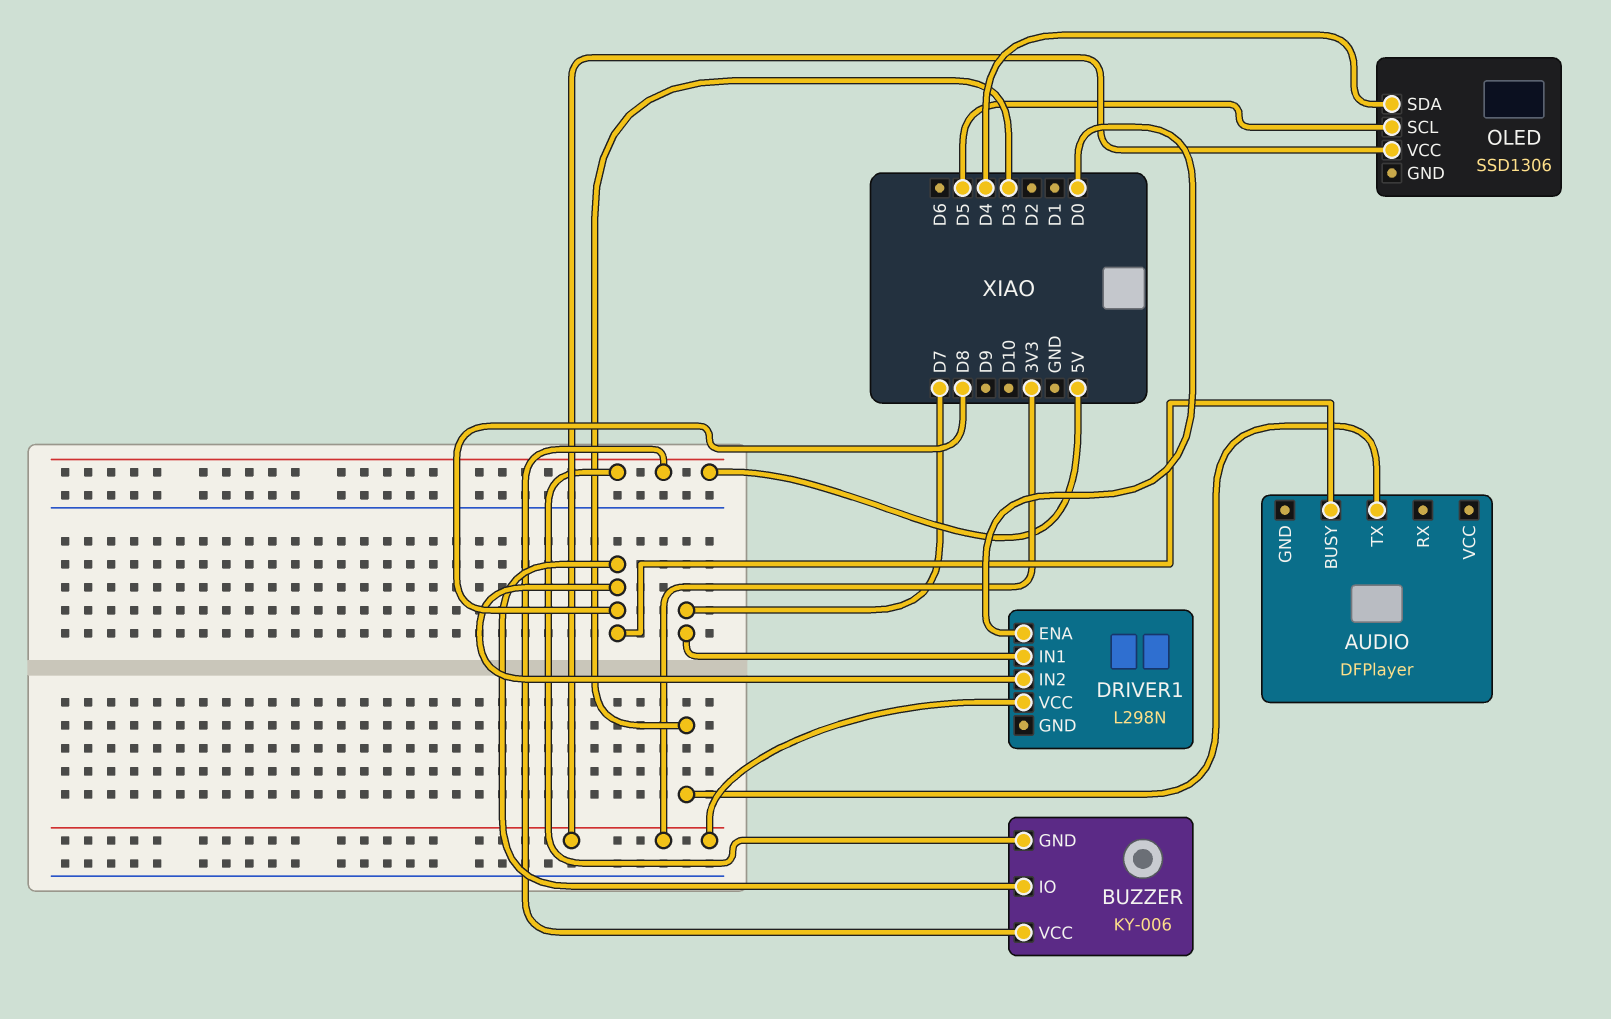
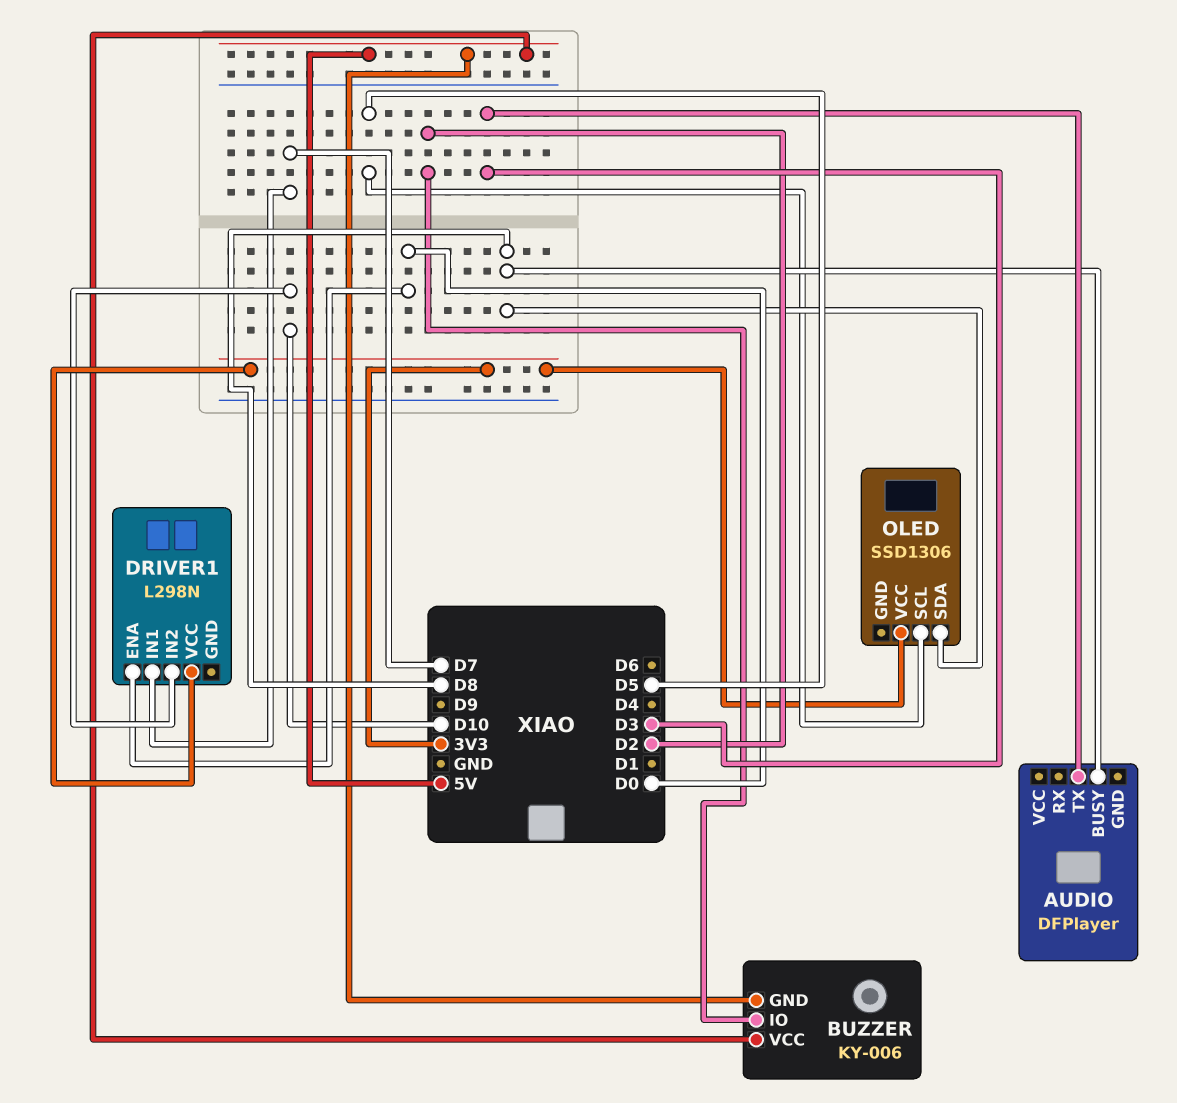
BUZZER pin IO: D8 -> D2
DRIVER1 pin IN2: D8 -> D10
OLED pin SDA: D4 -> D8

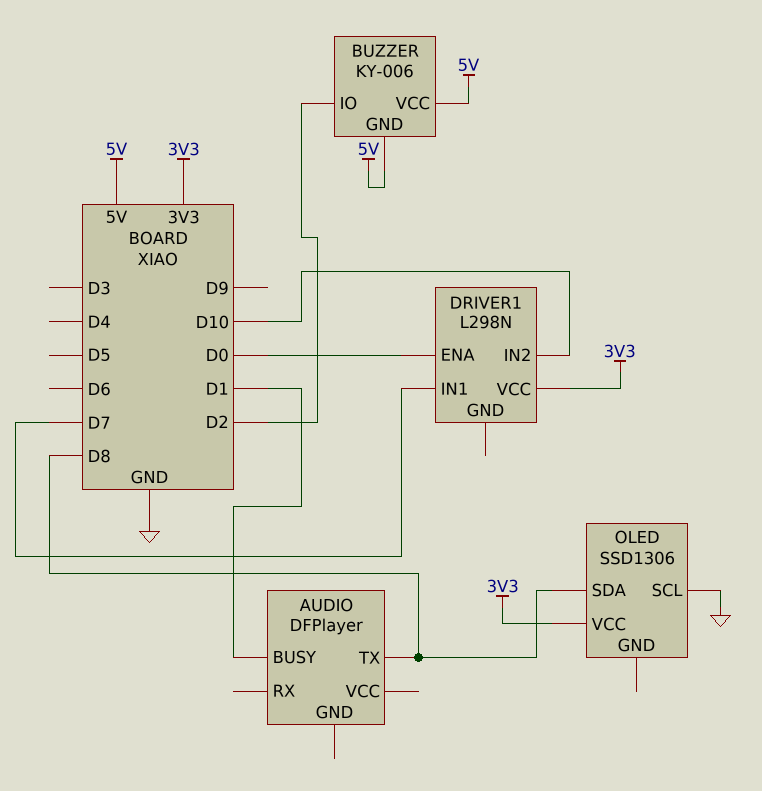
AUDIO pin BUSY: D8 -> D1
AUDIO pin TX: D3 -> D8
OLED pin SCL: D5 -> GND

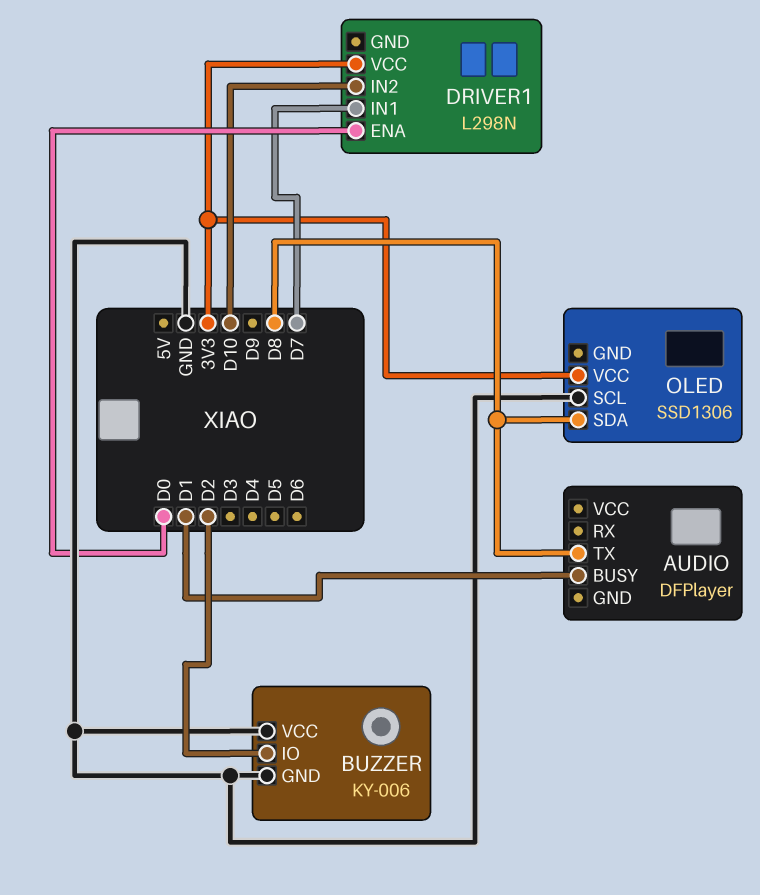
BUZZER pin GND: 5V -> GND
BUZZER pin VCC: 5V -> GND

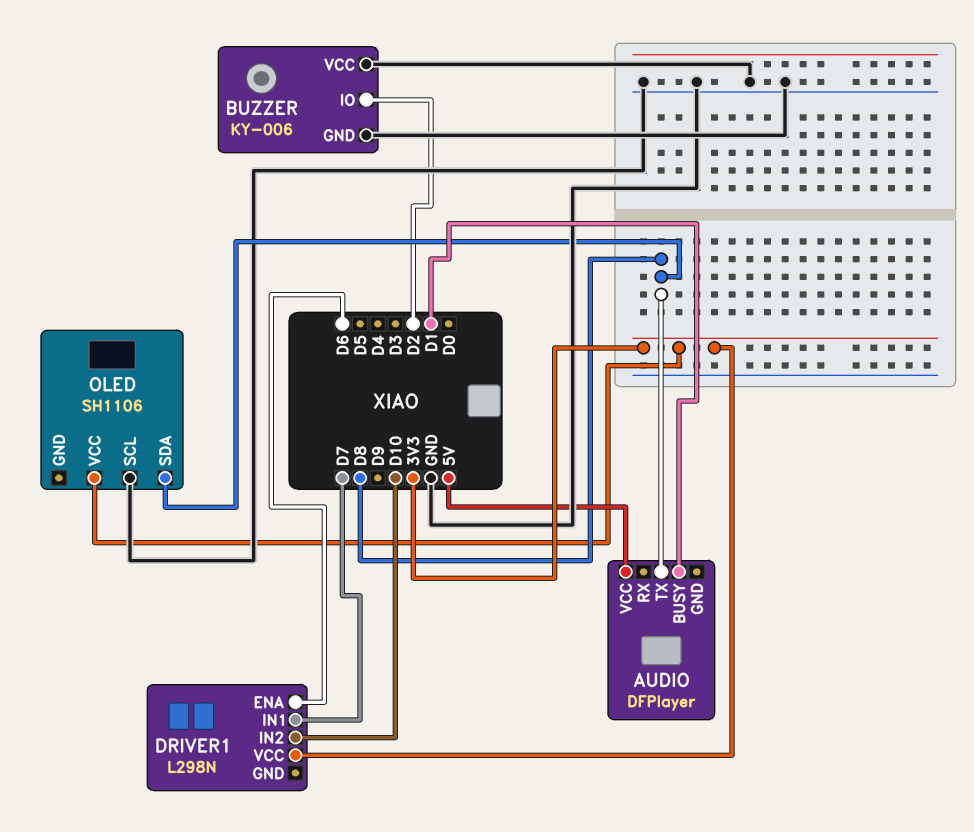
AUDIO pin VCC: none -> 5V
DRIVER1 pin ENA: D0 -> D6
OLED: SSD1306 -> SH1106

